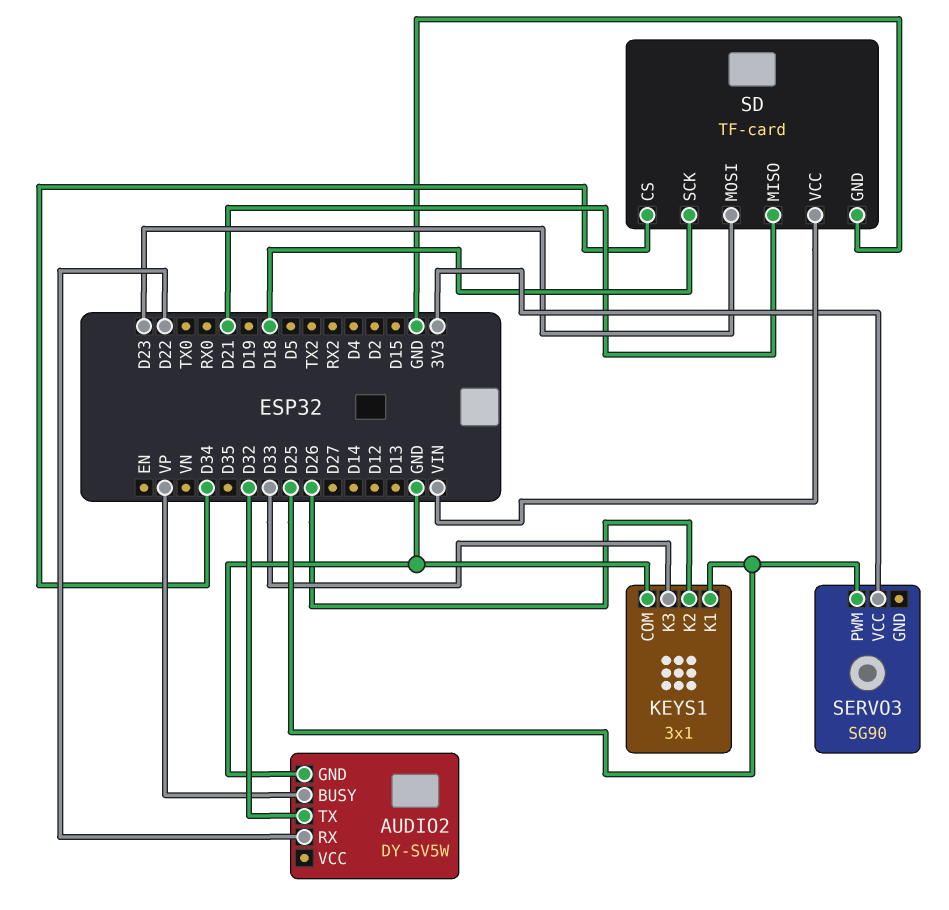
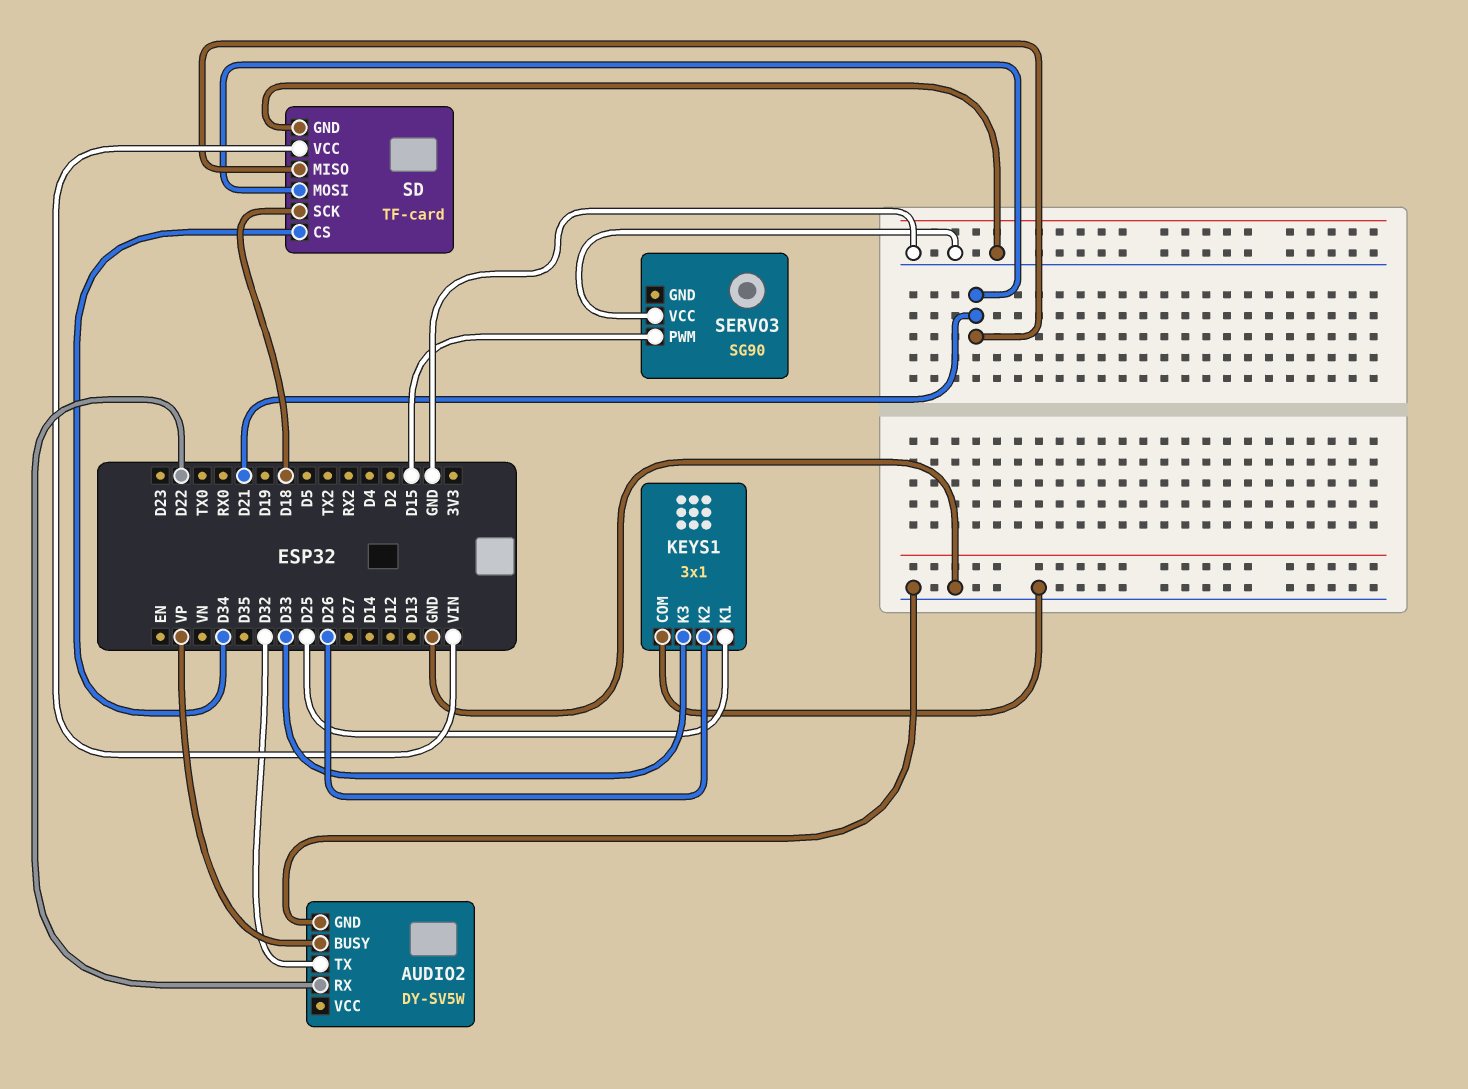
SD pin MOSI: D23 -> D21
SERVO3 pin PWM: D25 -> D15
SERVO3 pin VCC: 3V3 -> GND

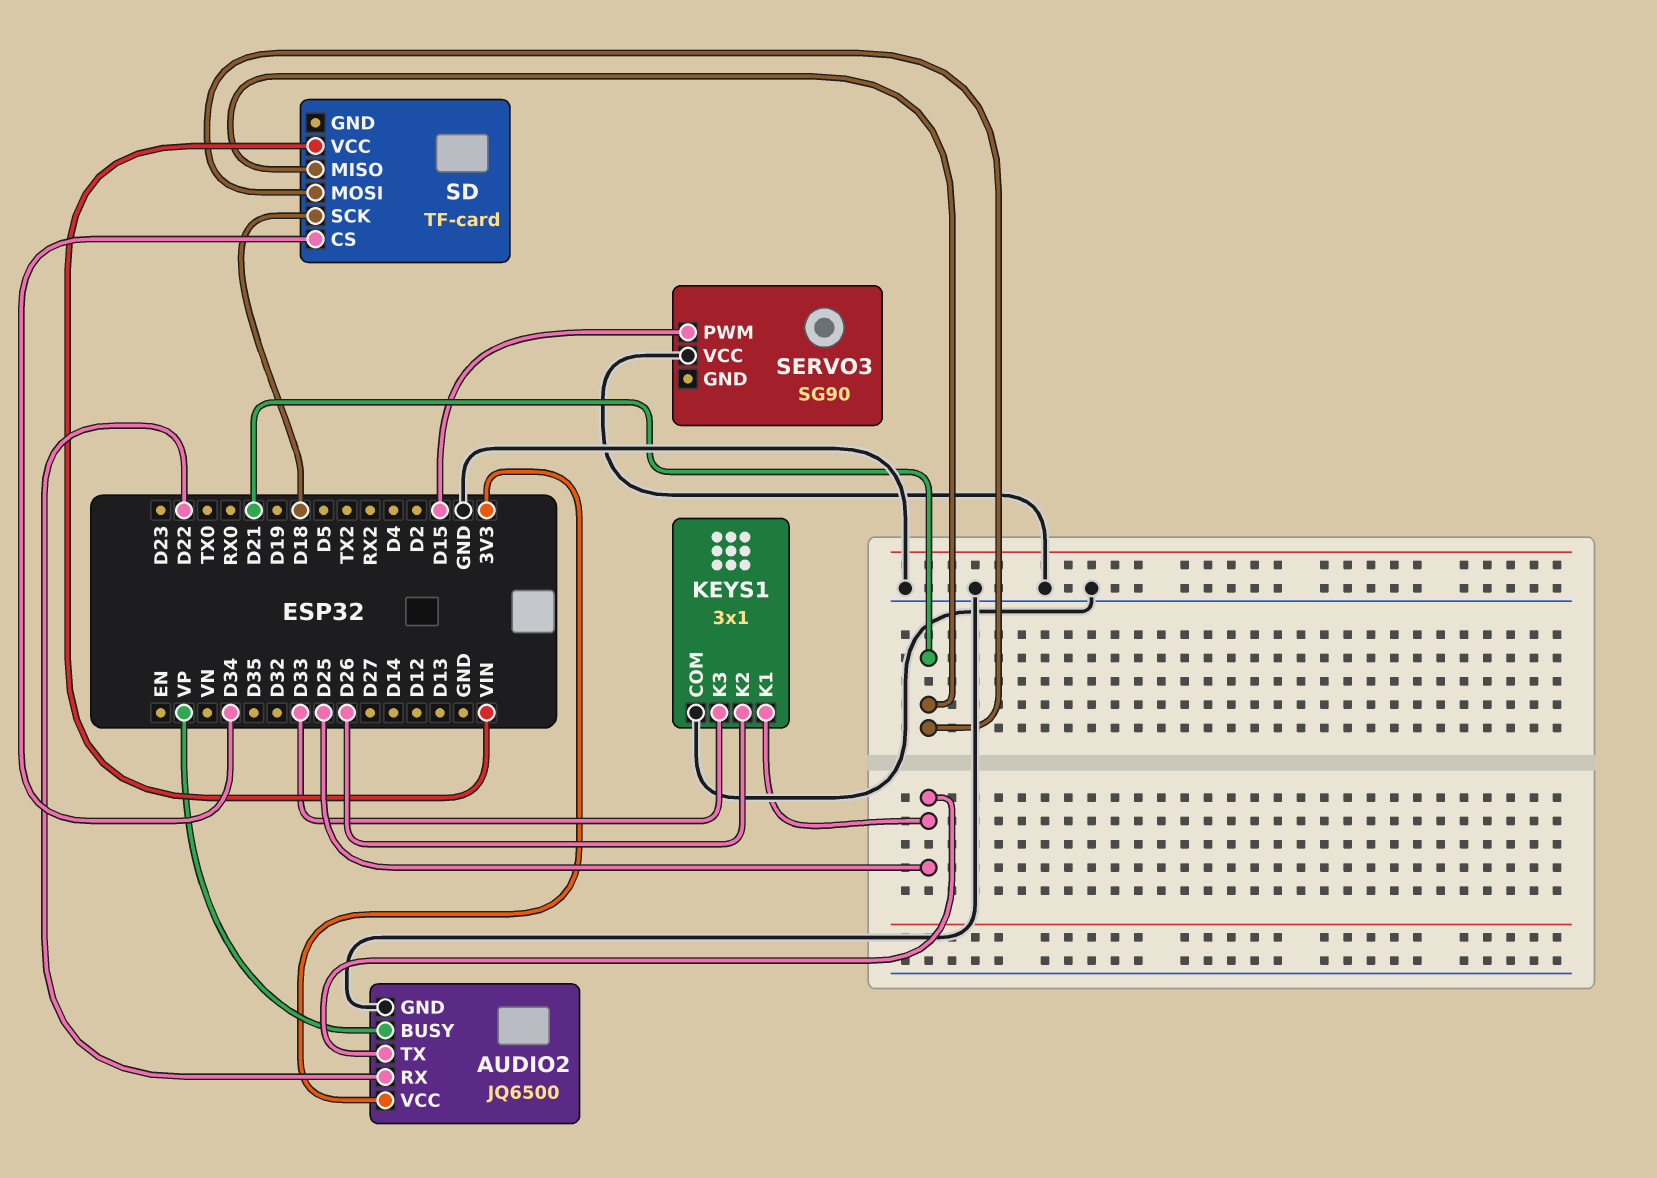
AUDIO2: DY-SV5W -> JQ6500
AUDIO2 pin TX: D32 -> D25
AUDIO2 pin VCC: none -> 3V3
SD pin GND: GND -> none

